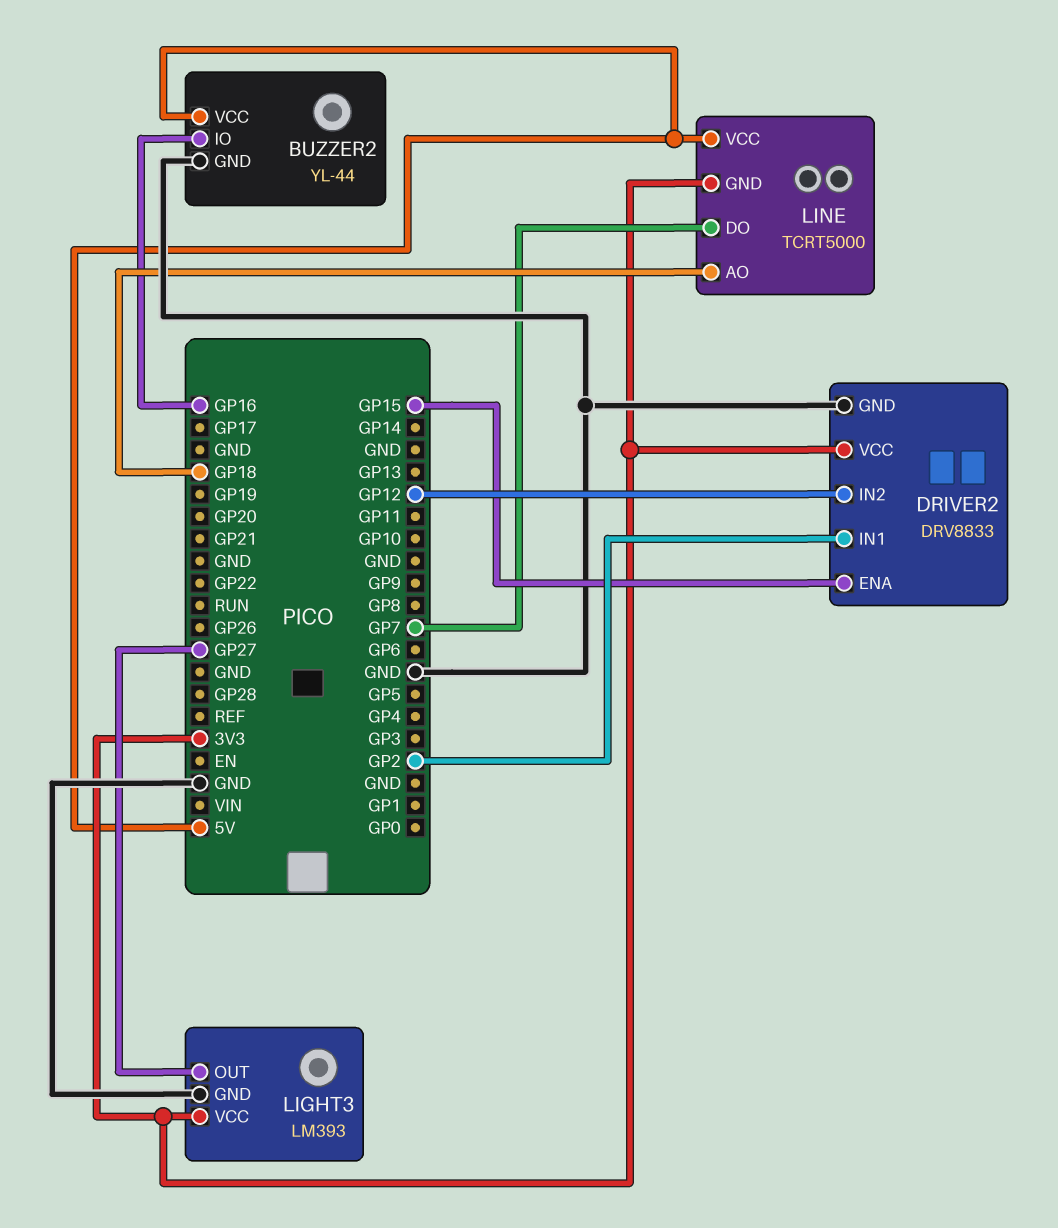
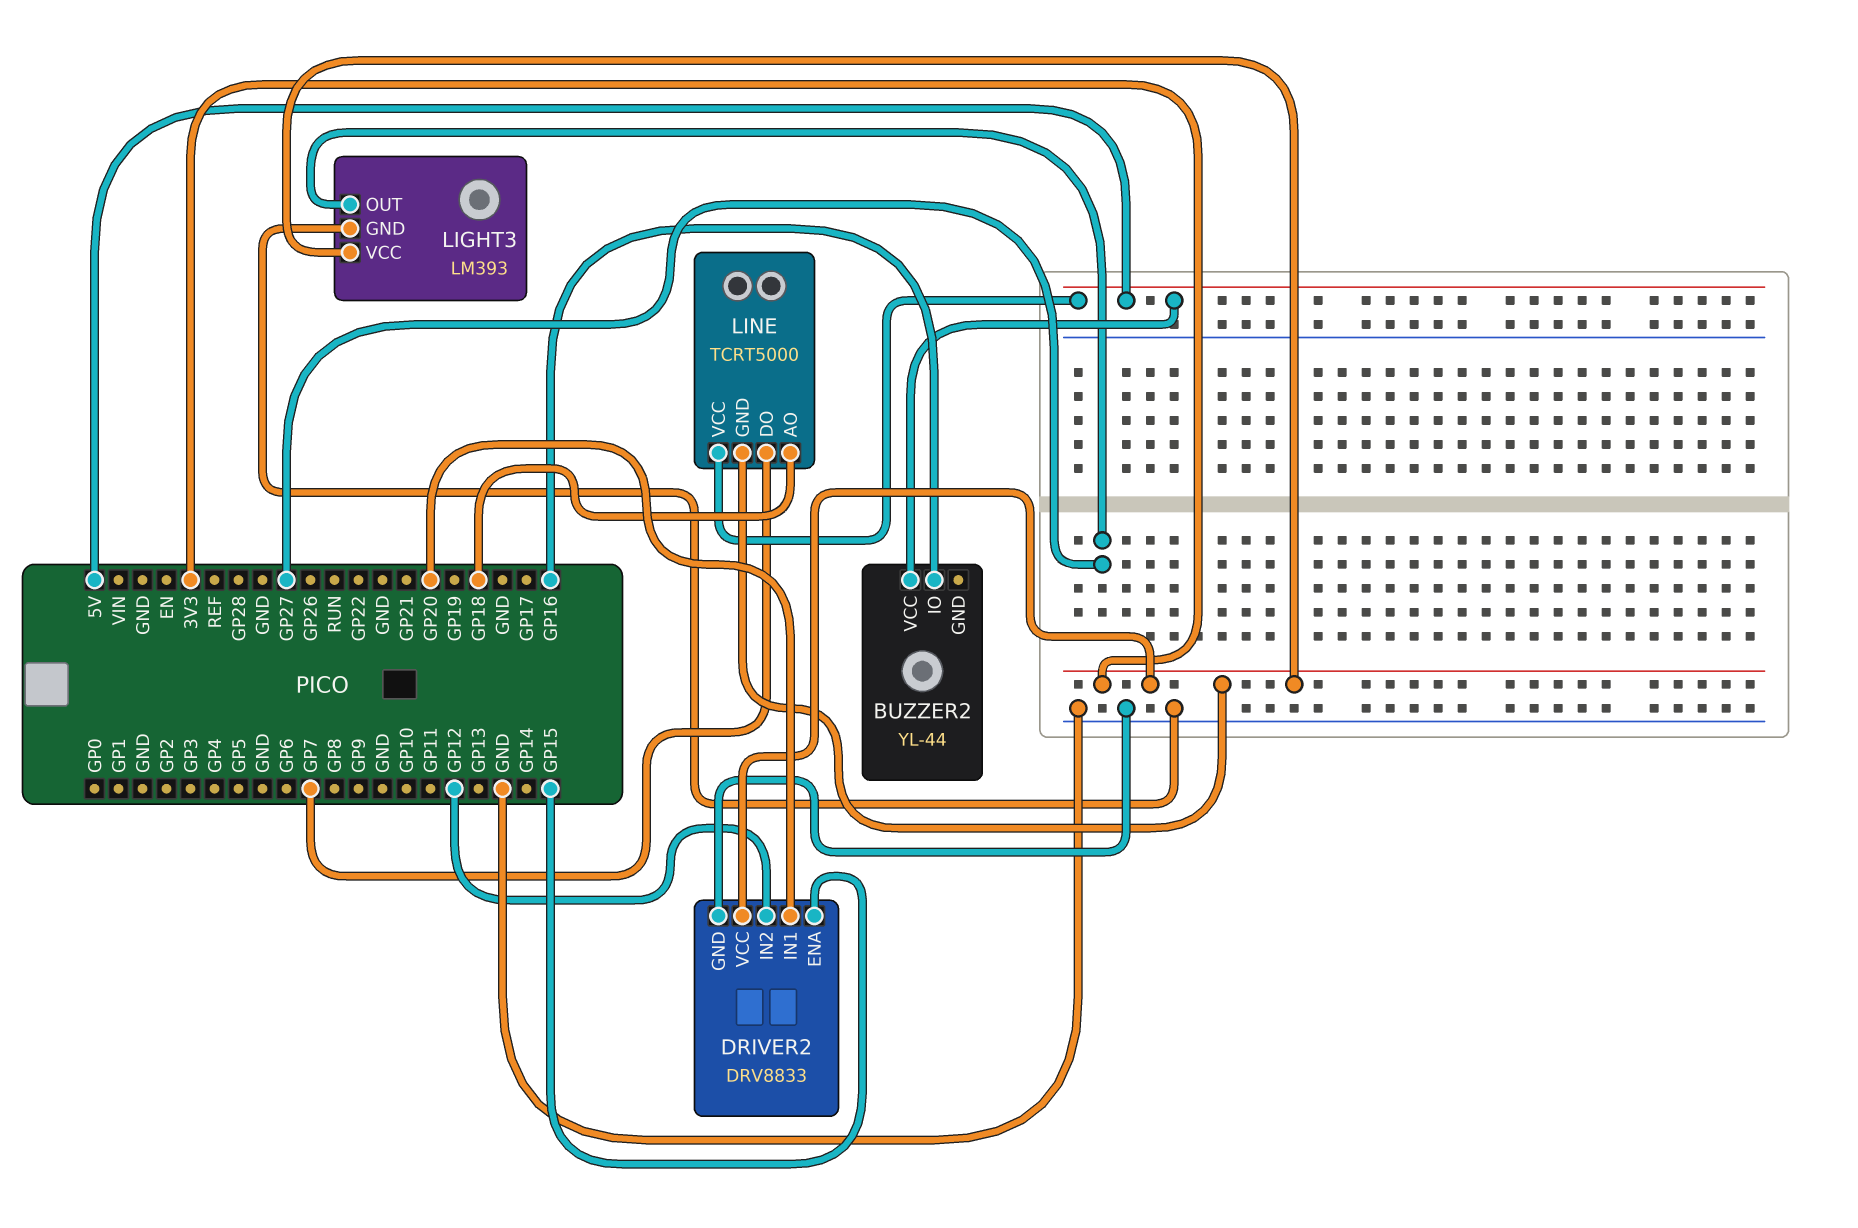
BUZZER2 pin GND: GND -> none
DRIVER2 pin IN1: GP2 -> GP20

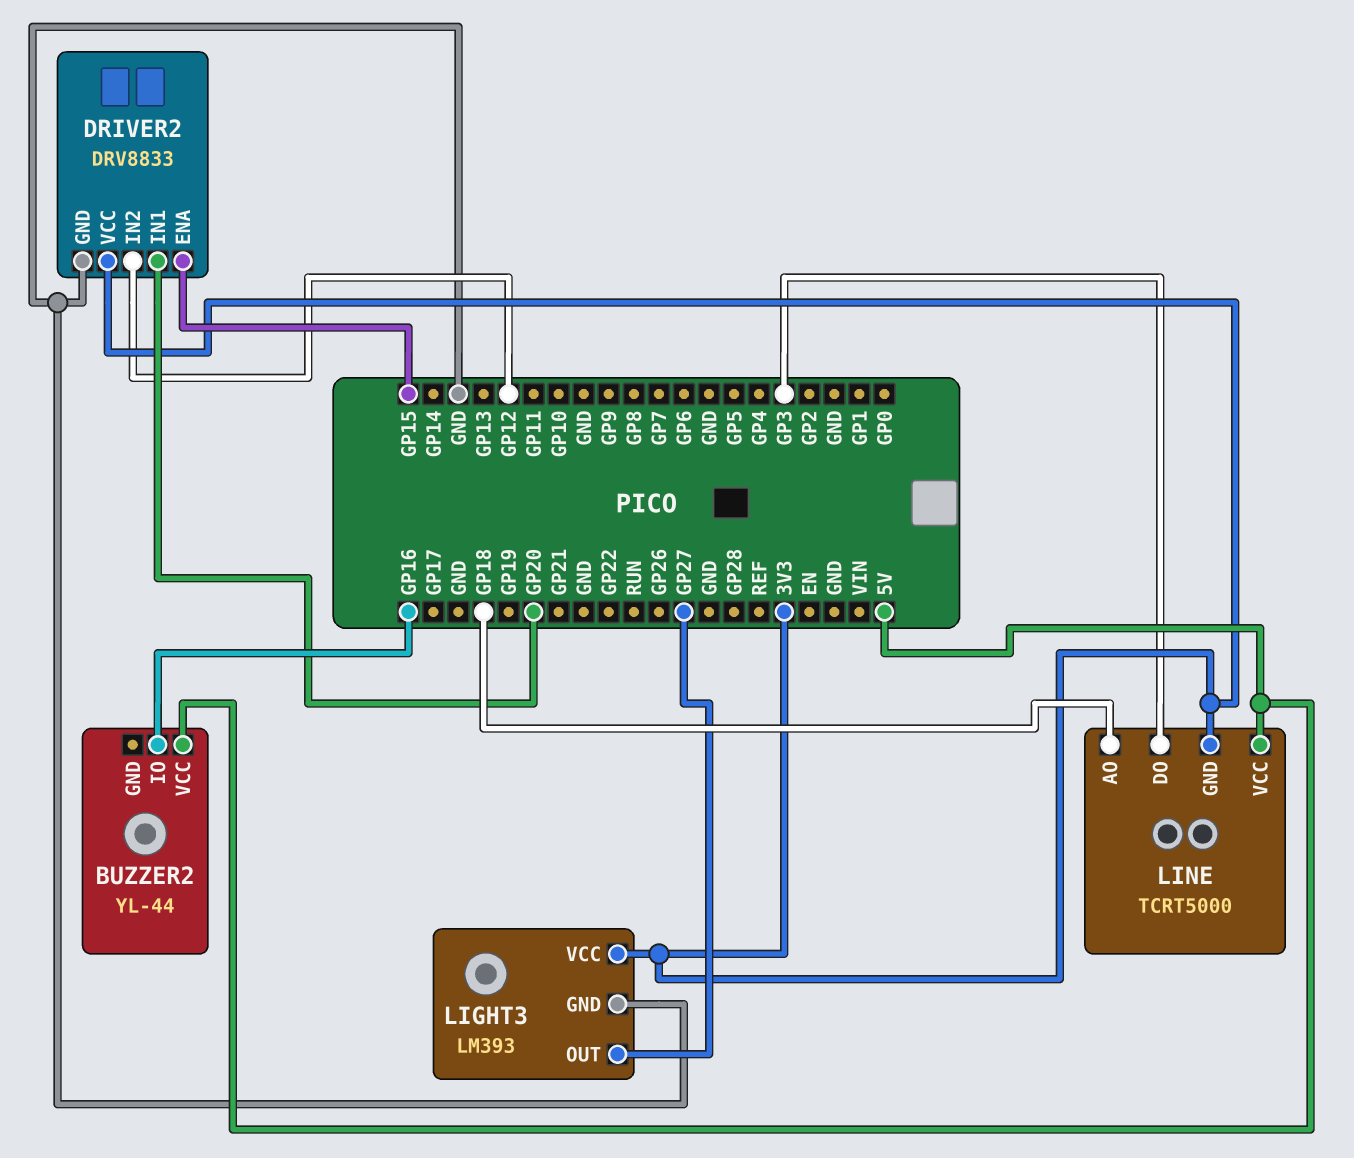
LINE pin DO: GP7 -> GP3

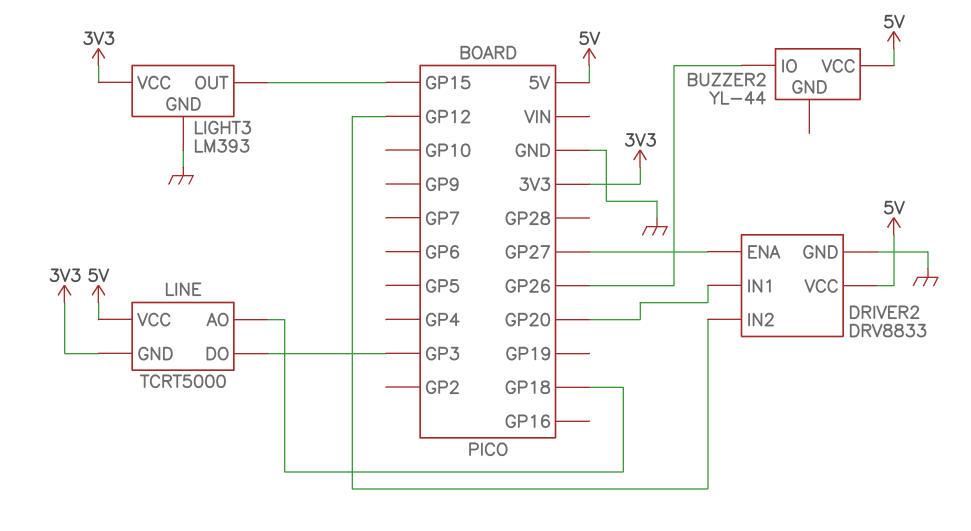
BUZZER2 pin IO: GP16 -> GP26
DRIVER2 pin ENA: GP15 -> GP27
DRIVER2 pin VCC: 3V3 -> 5V
LIGHT3 pin OUT: GP27 -> GP15

